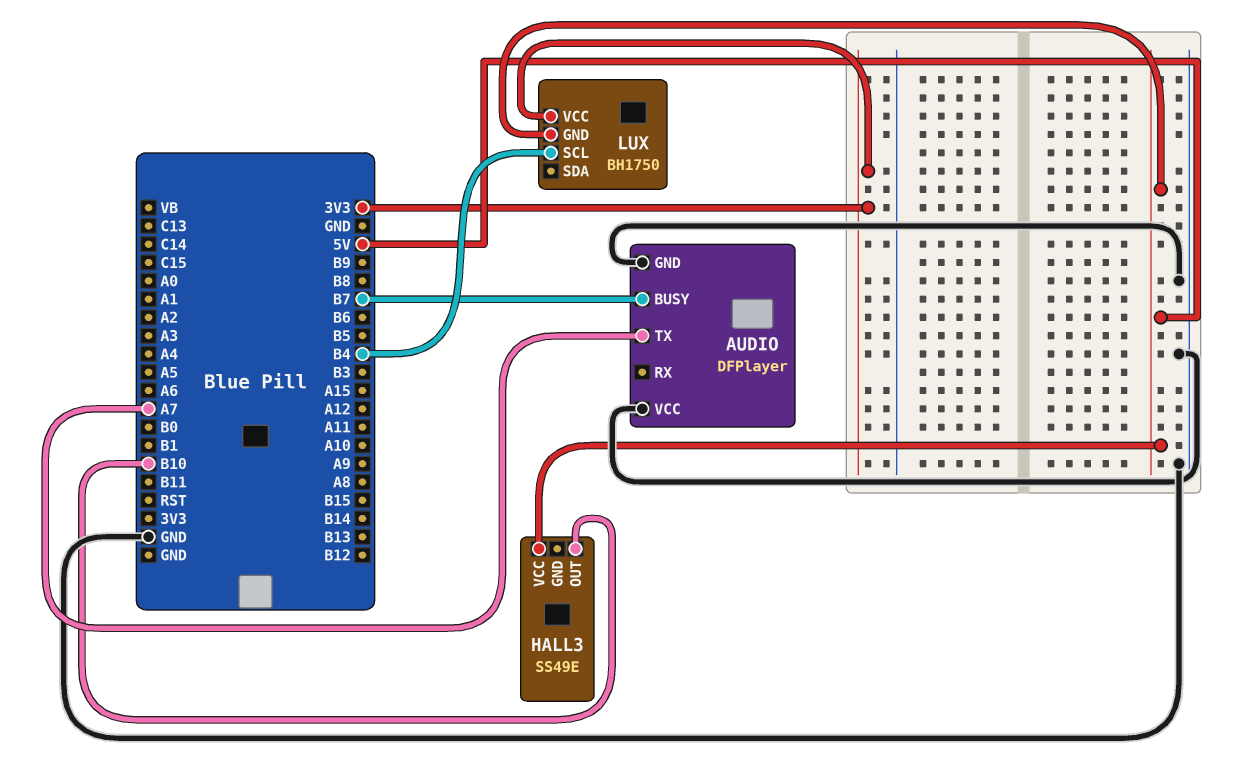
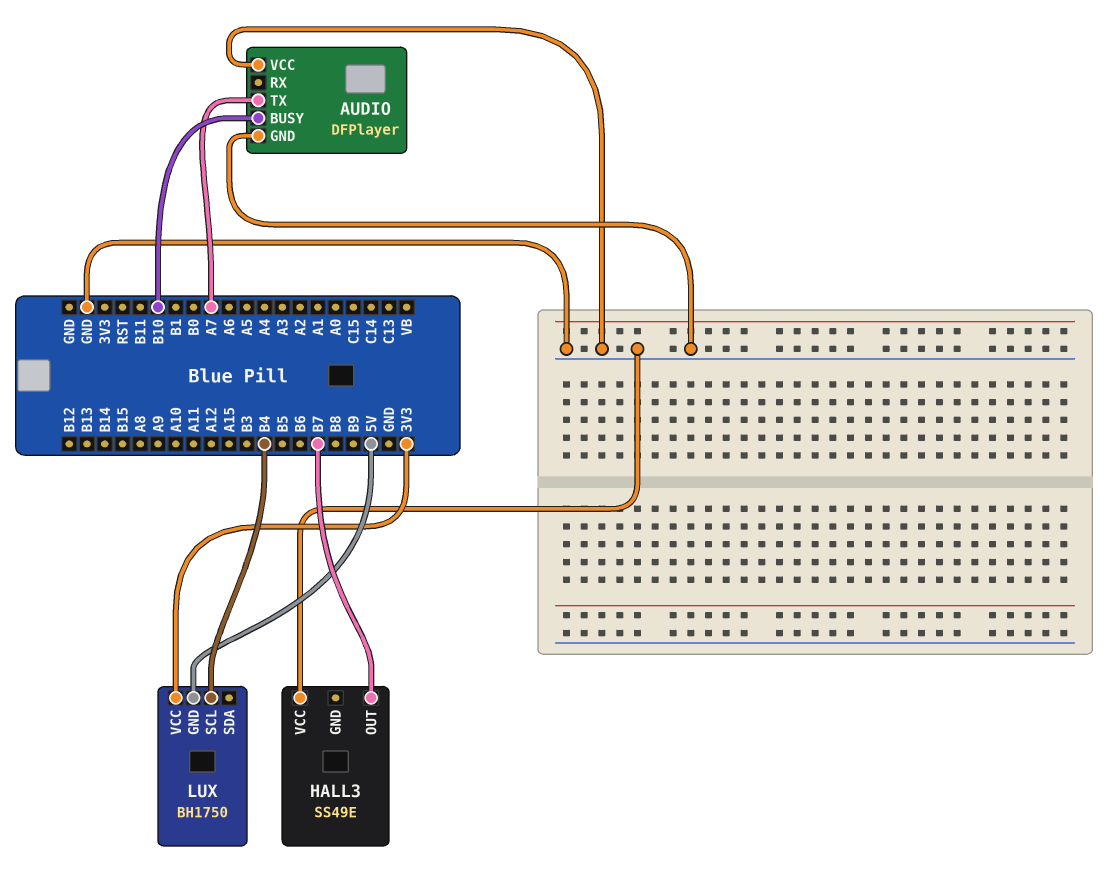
AUDIO pin BUSY: B7 -> B10
HALL3 pin OUT: B10 -> B7
HALL3 pin VCC: 5V -> GND

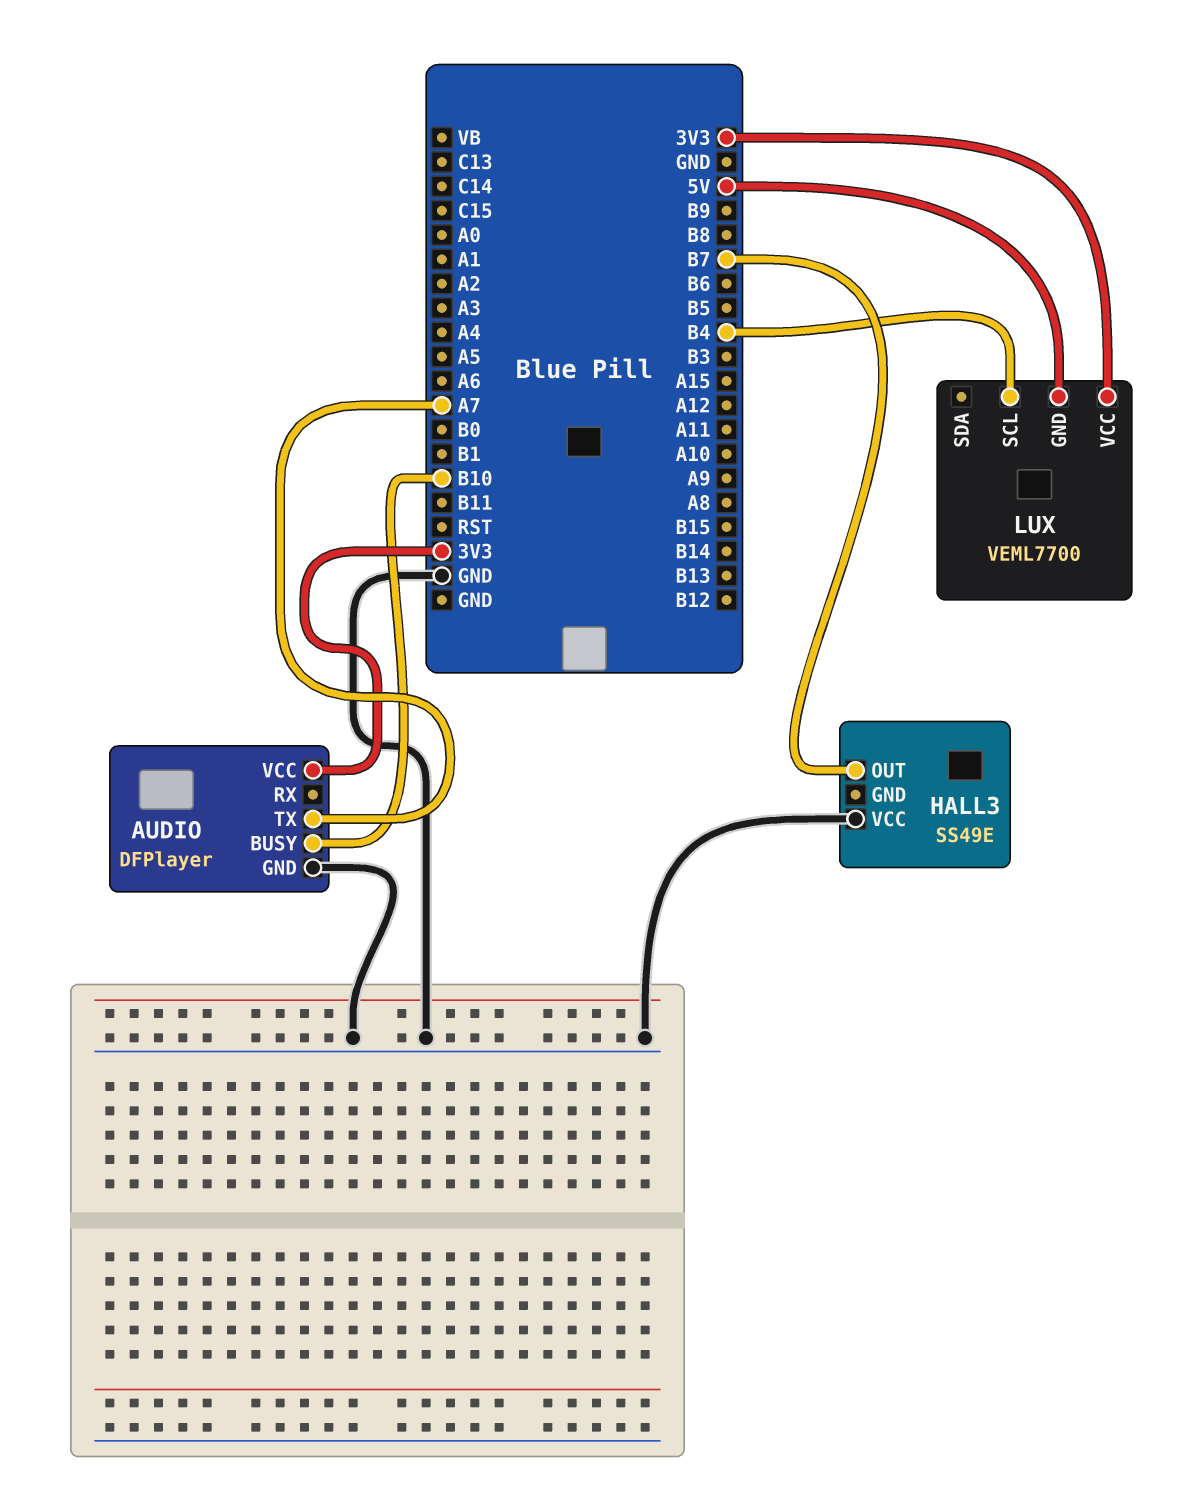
AUDIO pin VCC: GND -> 3V3
LUX: BH1750 -> VEML7700

